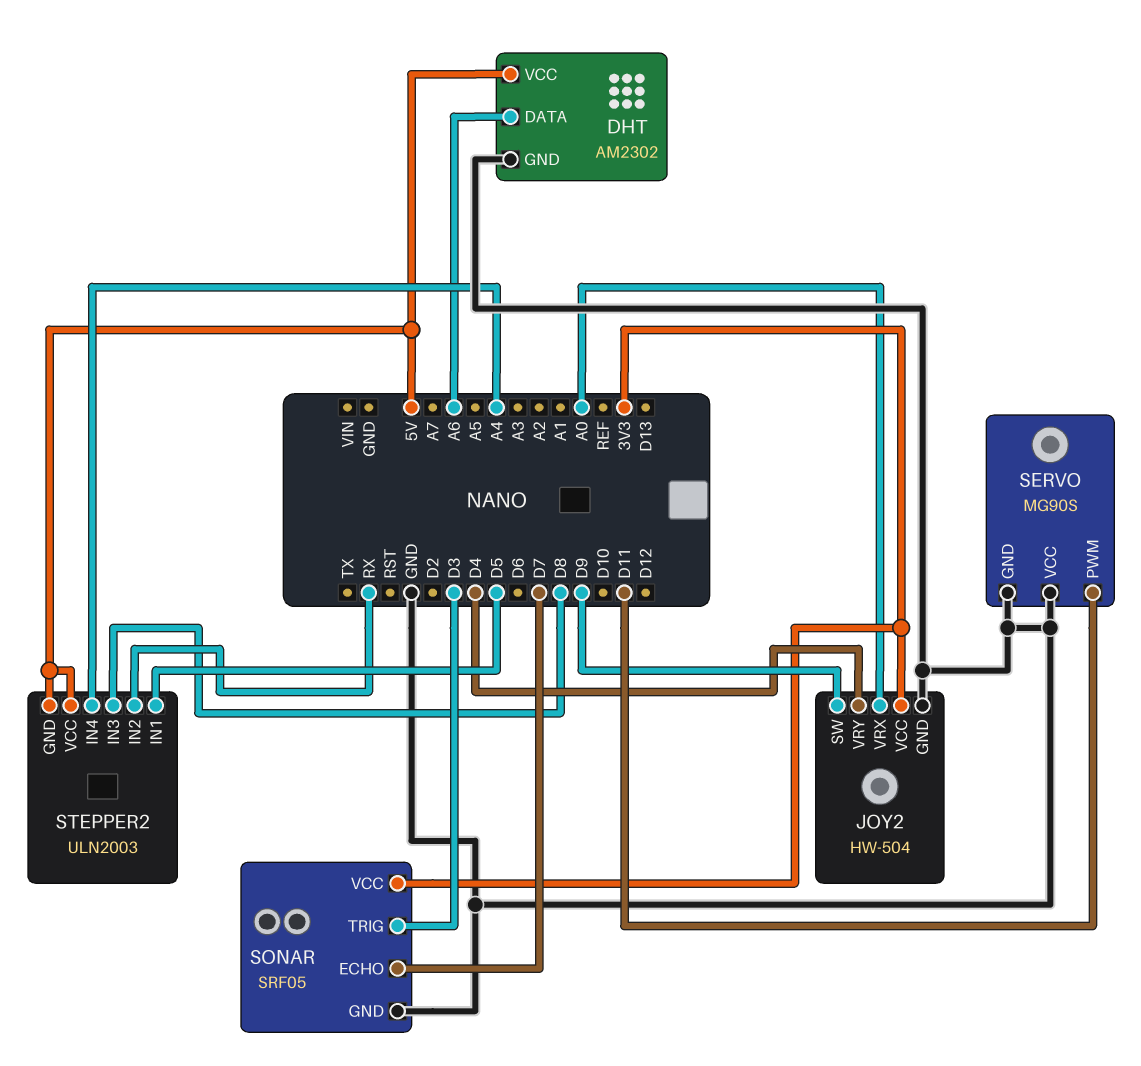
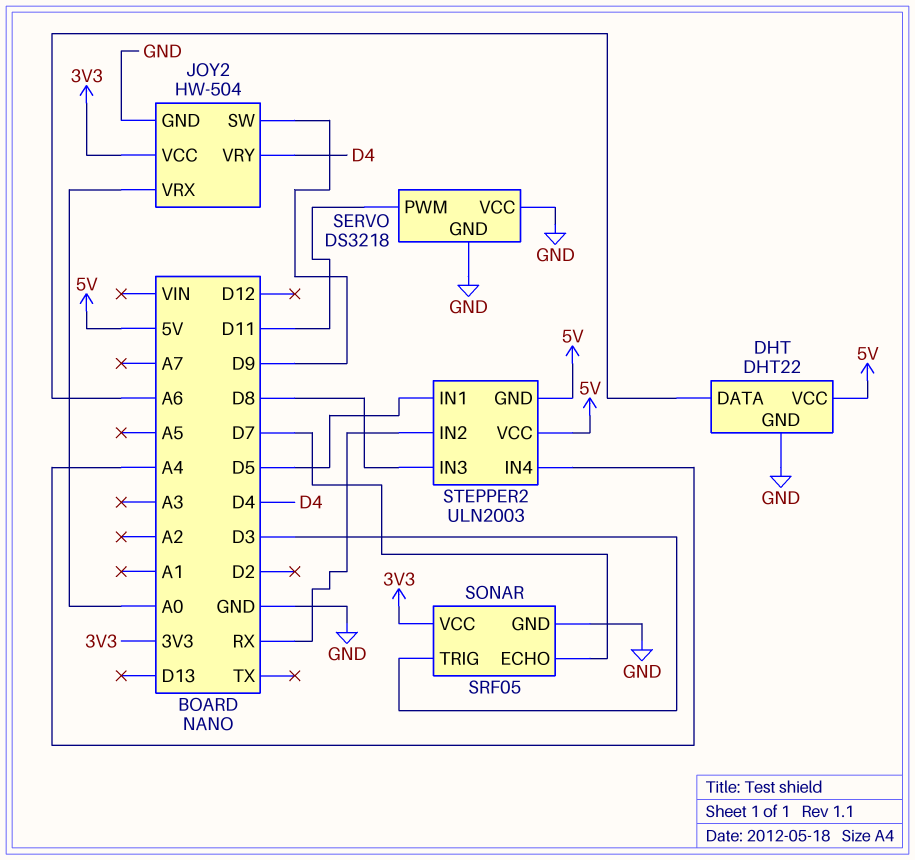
DHT: AM2302 -> DHT22
SERVO: MG90S -> DS3218

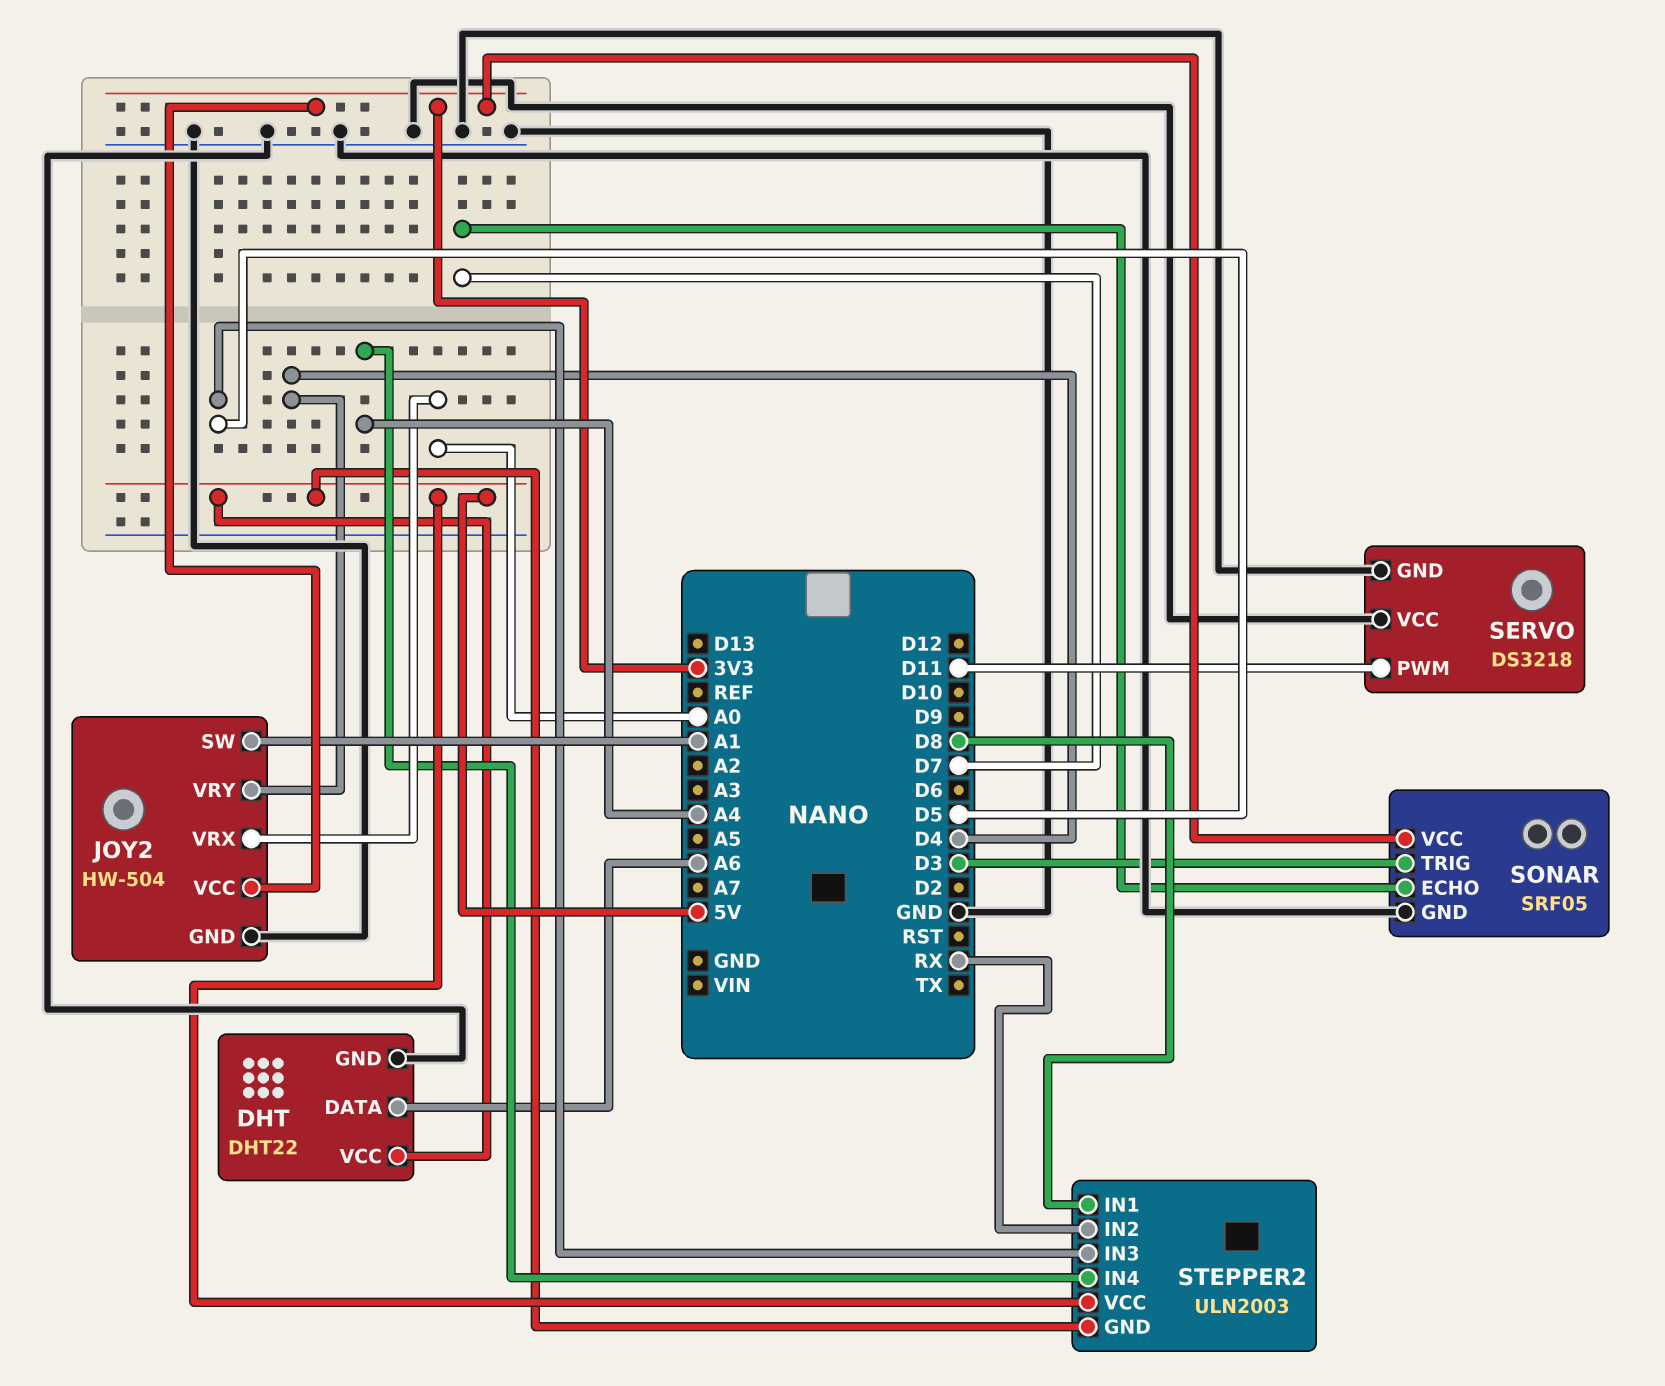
JOY2 pin SW: D9 -> A1
STEPPER2 pin IN1: D5 -> D8
STEPPER2 pin IN3: D8 -> D5

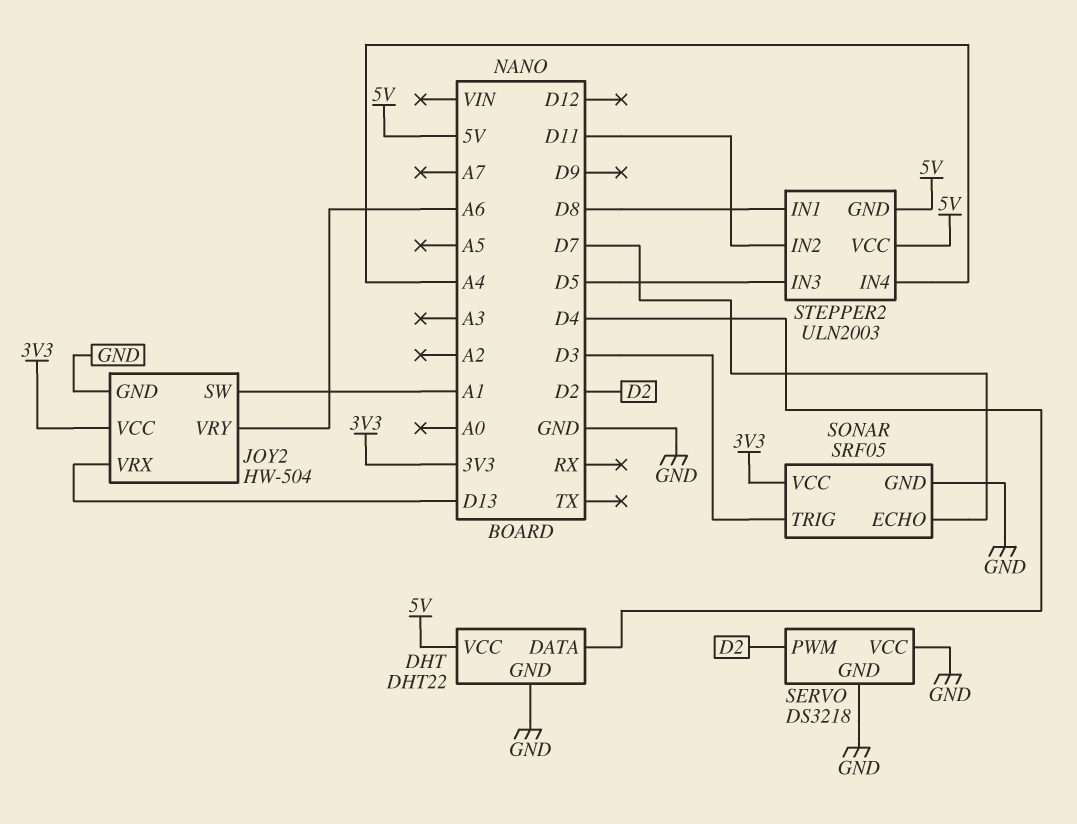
DHT pin DATA: A6 -> D4
JOY2 pin VRX: A0 -> D13
JOY2 pin VRY: D4 -> A6
SERVO pin PWM: D11 -> D2
STEPPER2 pin IN2: RX -> D11

